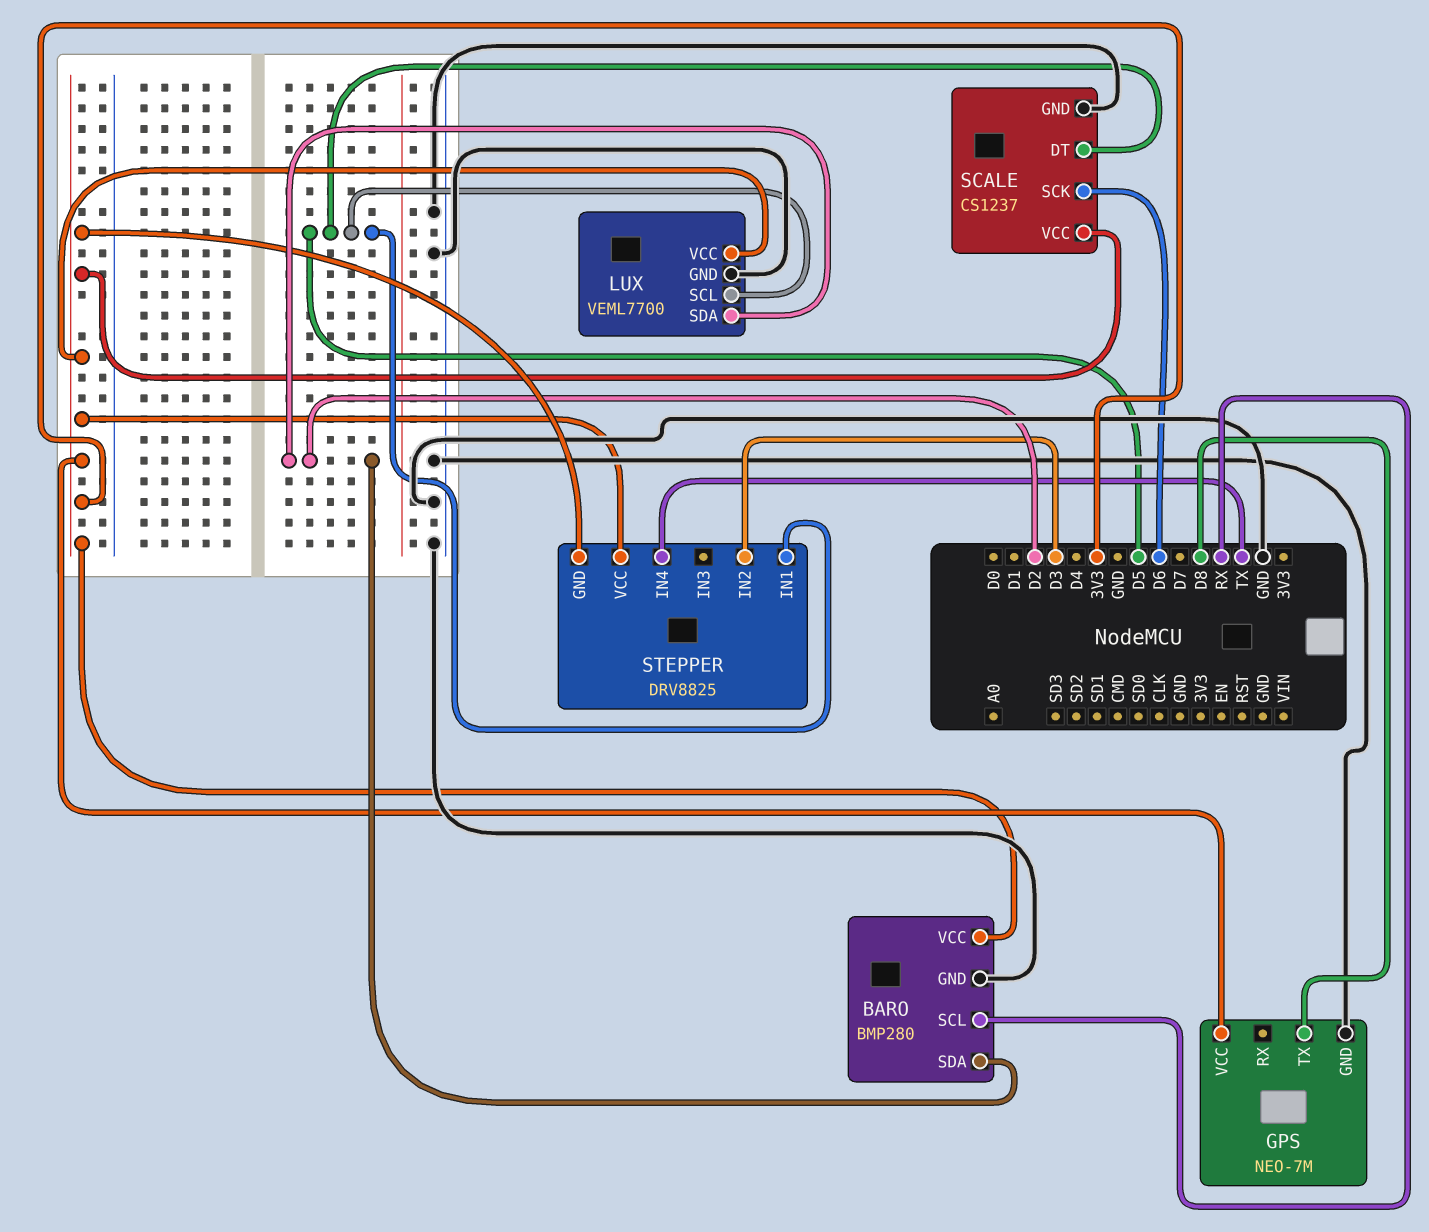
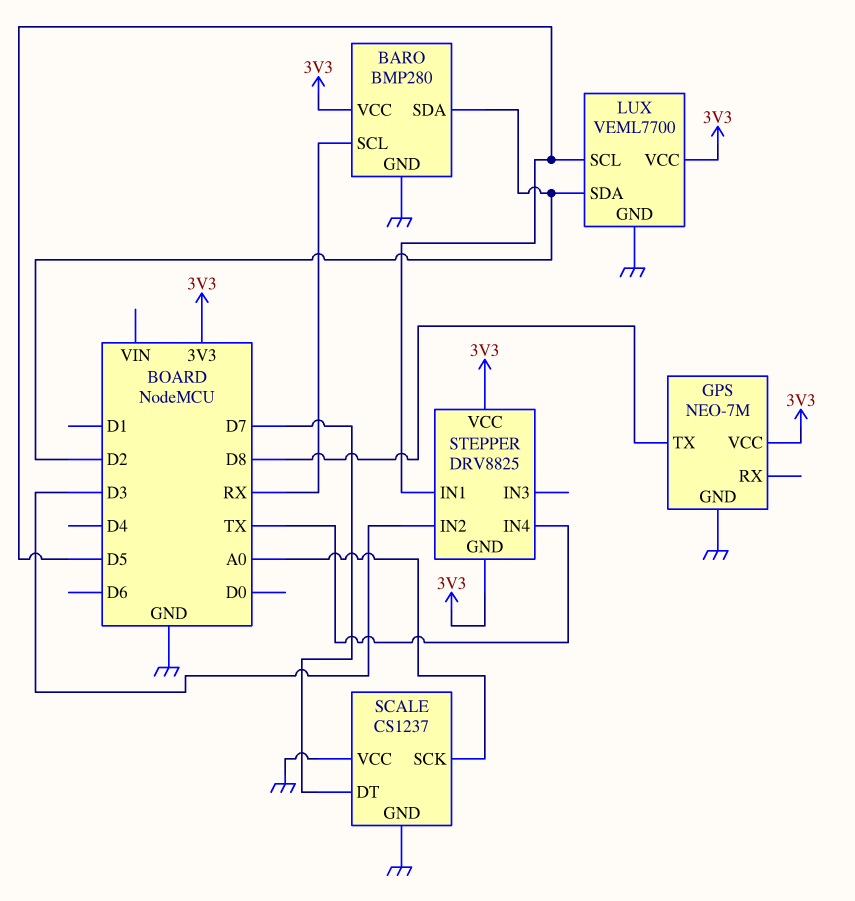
SCALE pin DT: D5 -> D7
SCALE pin SCK: D6 -> A0
SCALE pin VCC: 3V3 -> GND

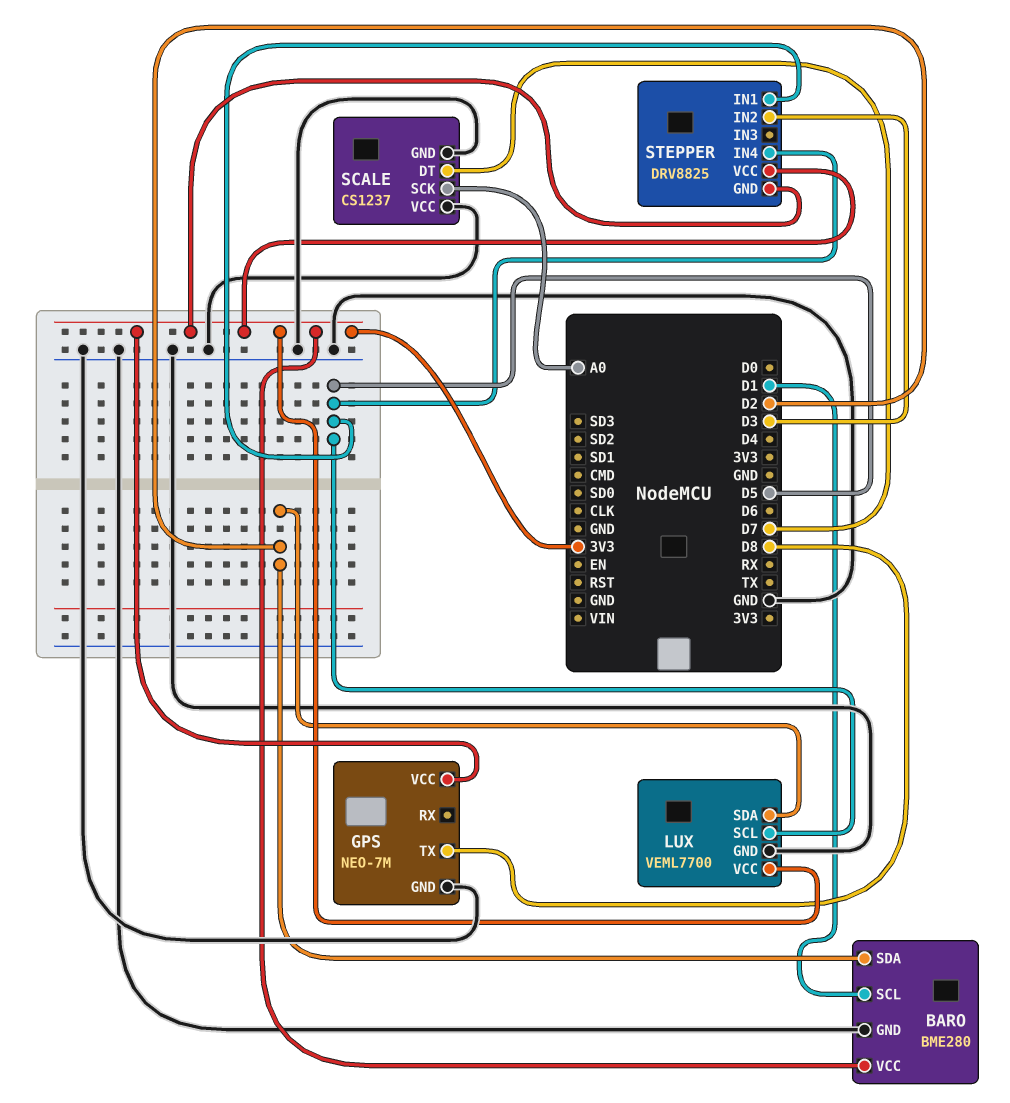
BARO: BMP280 -> BME280
BARO pin SCL: RX -> D1
STEPPER pin IN4: TX -> D5

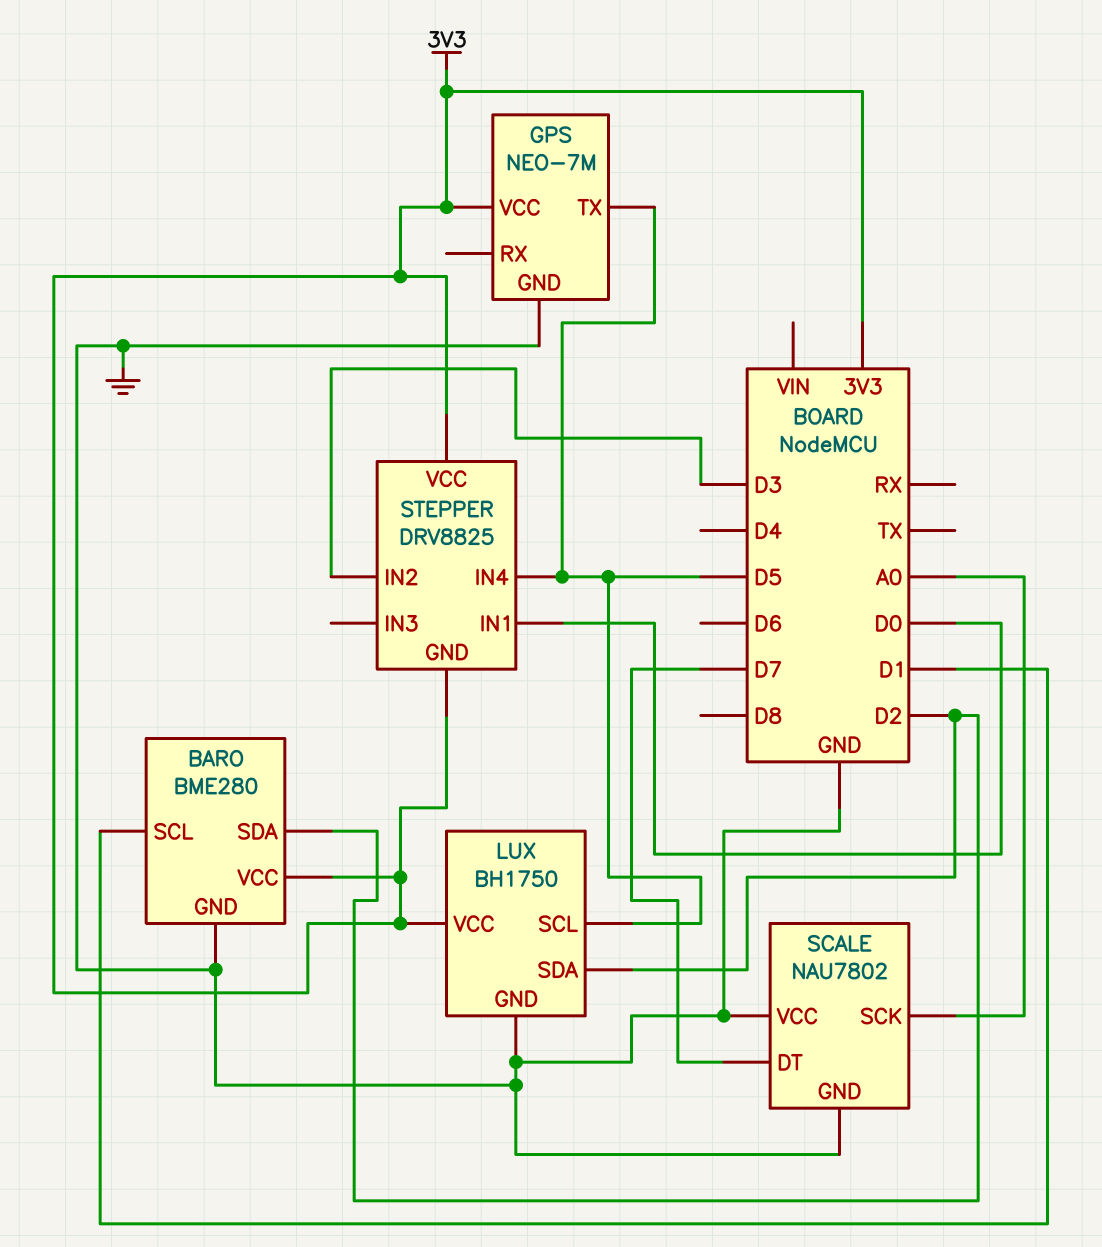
GPS pin TX: D8 -> D5
LUX: VEML7700 -> BH1750
SCALE: CS1237 -> NAU7802
STEPPER pin IN1: D5 -> D0

